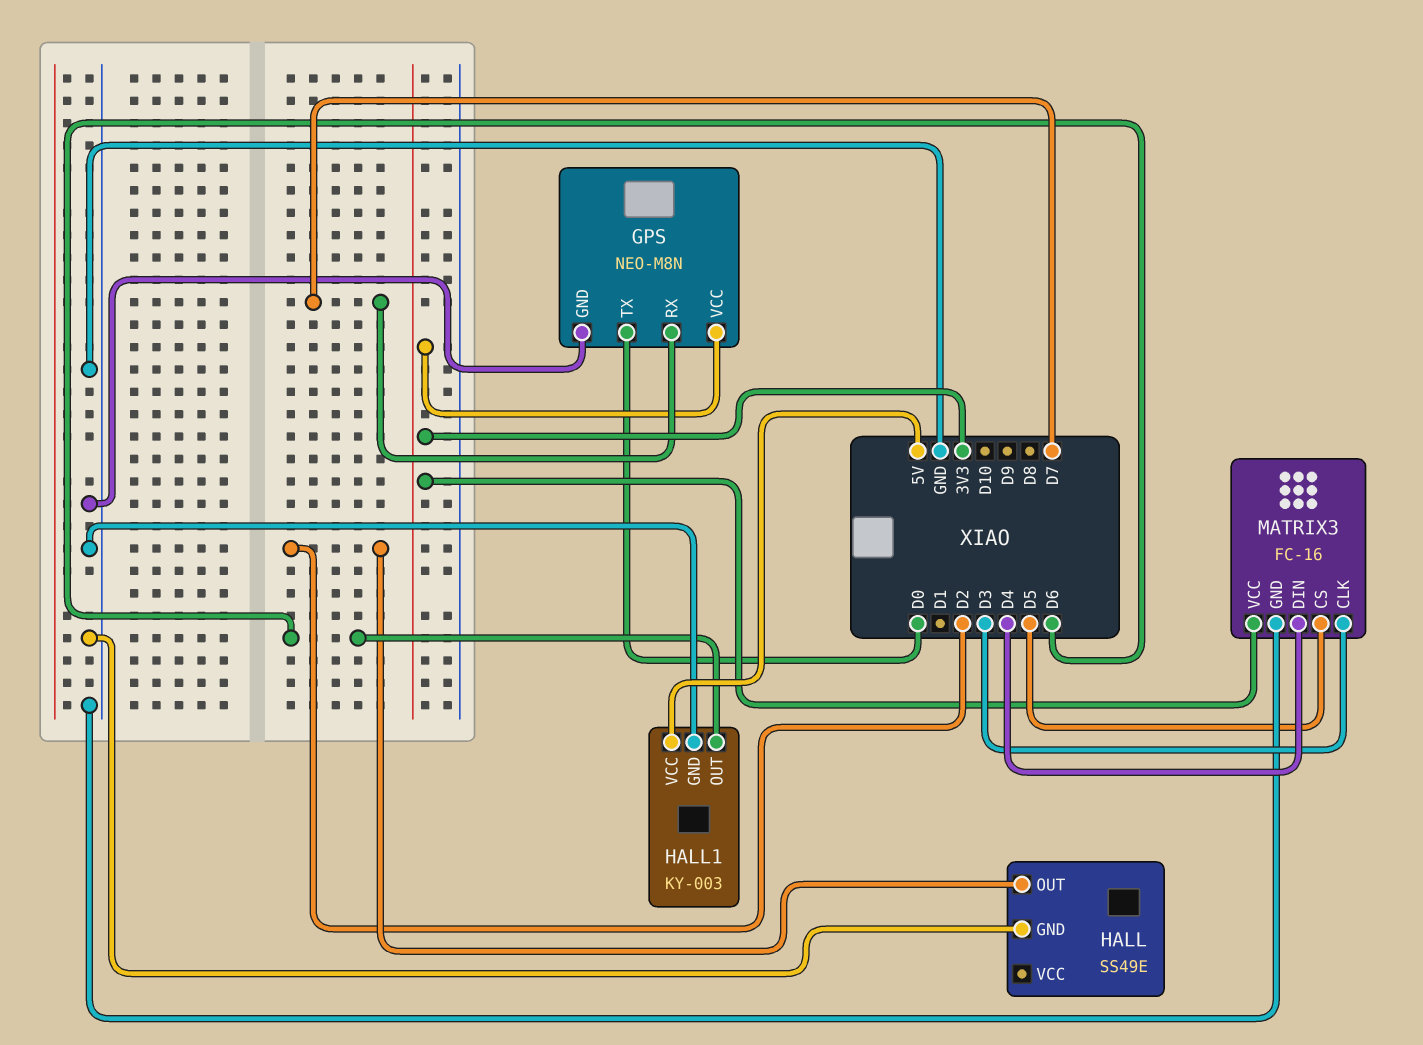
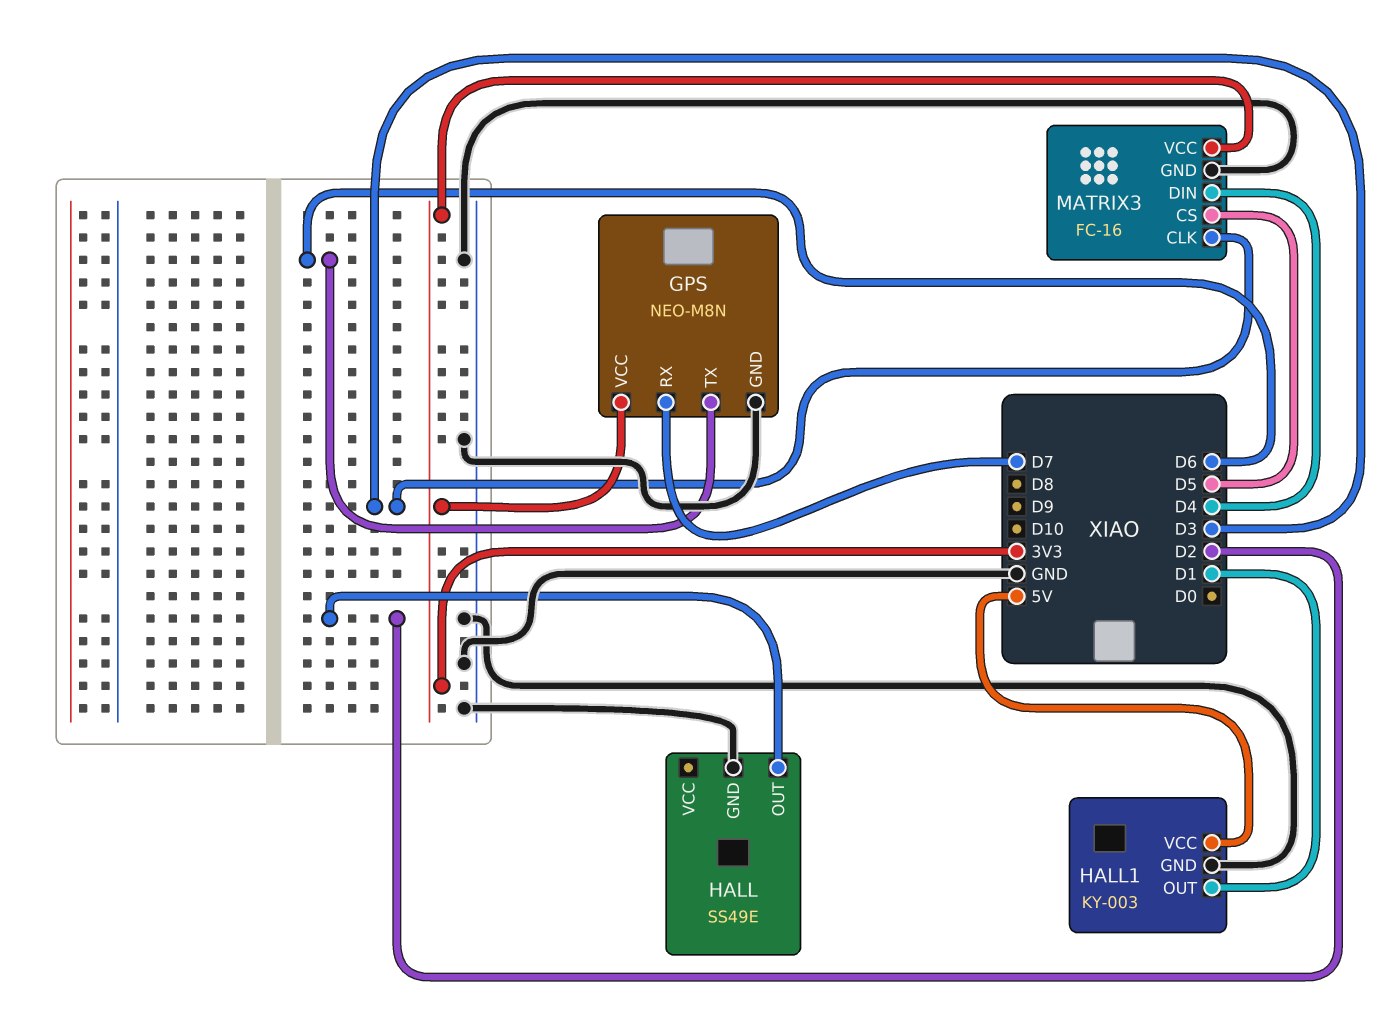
GPS pin TX: D0 -> D6
HALL1 pin OUT: D6 -> D1

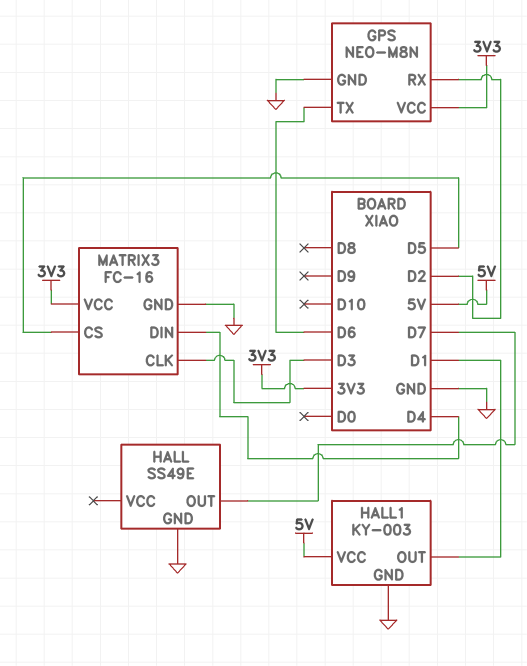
GPS pin RX: D7 -> D2
HALL pin OUT: D2 -> D7

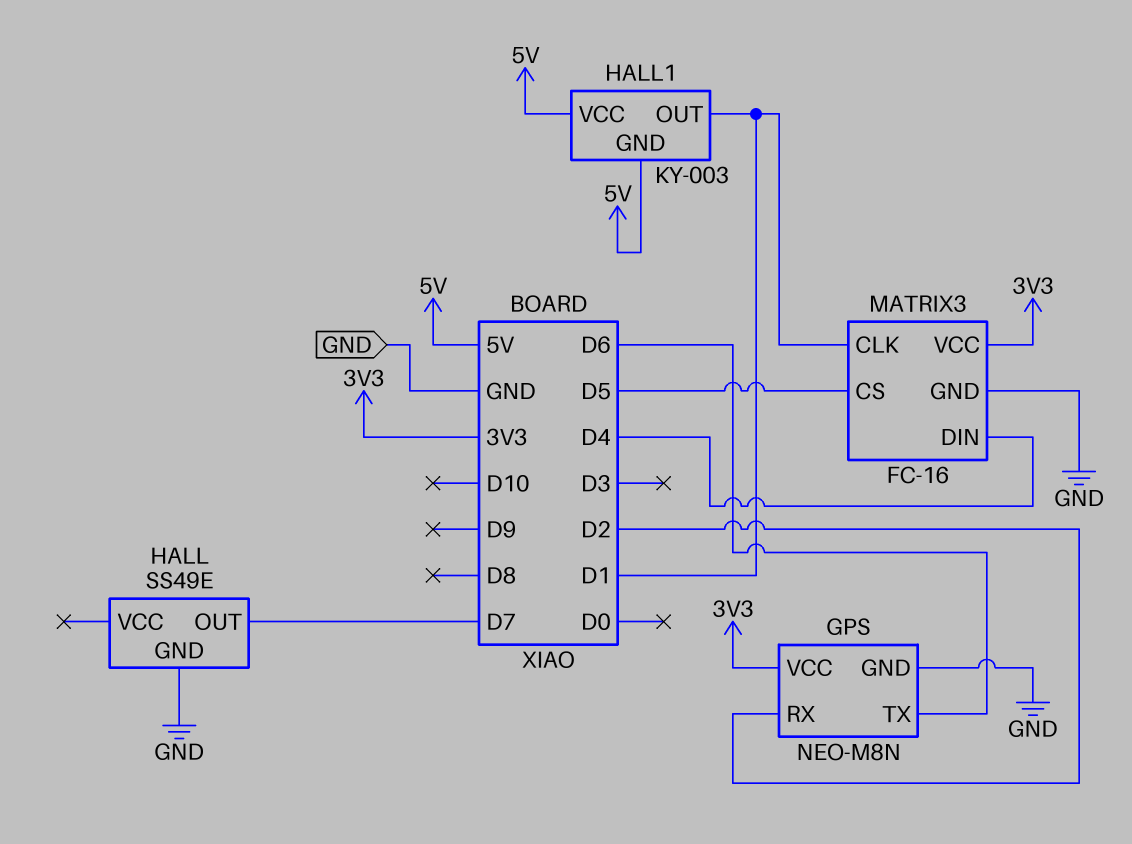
HALL1 pin GND: GND -> 5V
MATRIX3 pin CLK: D3 -> D1

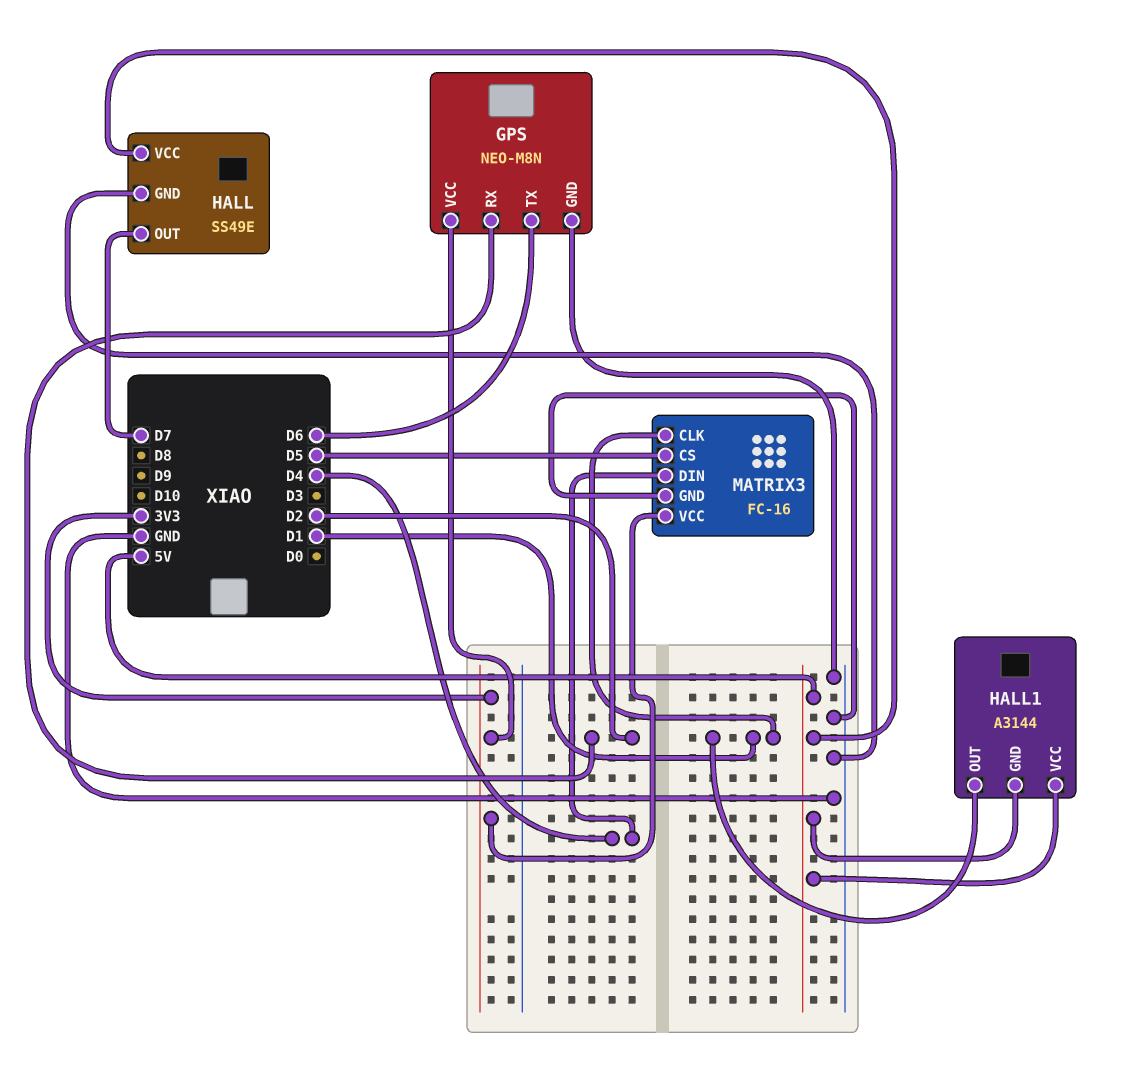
HALL pin VCC: none -> 5V
HALL1: KY-003 -> A3144

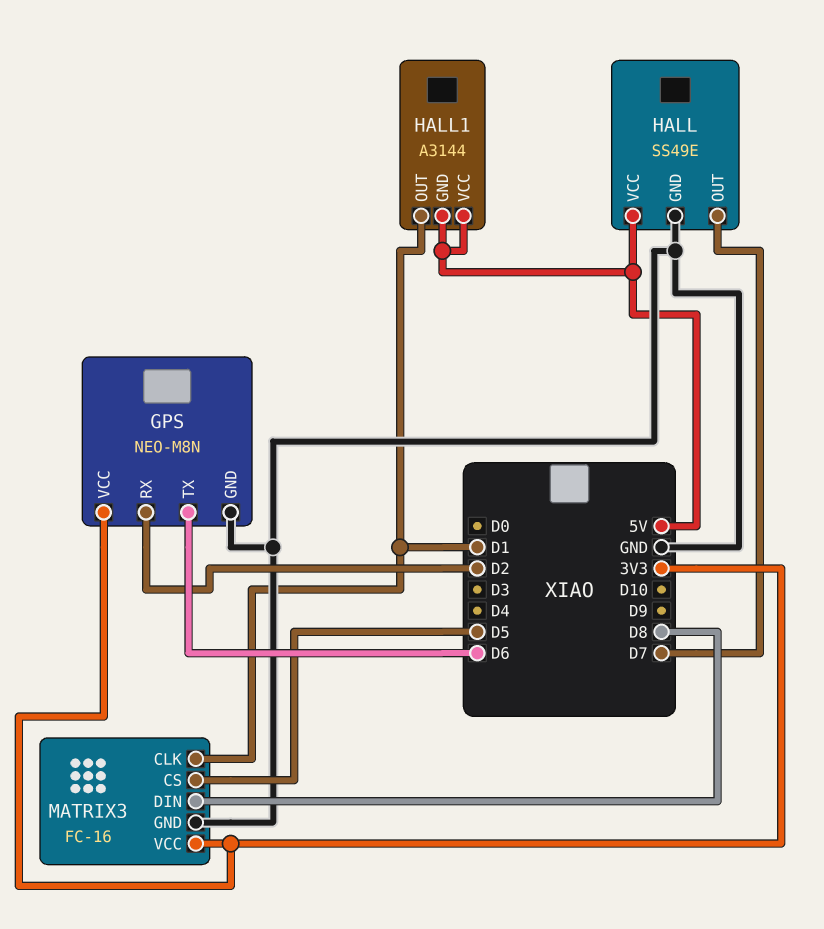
MATRIX3 pin DIN: D4 -> D8

